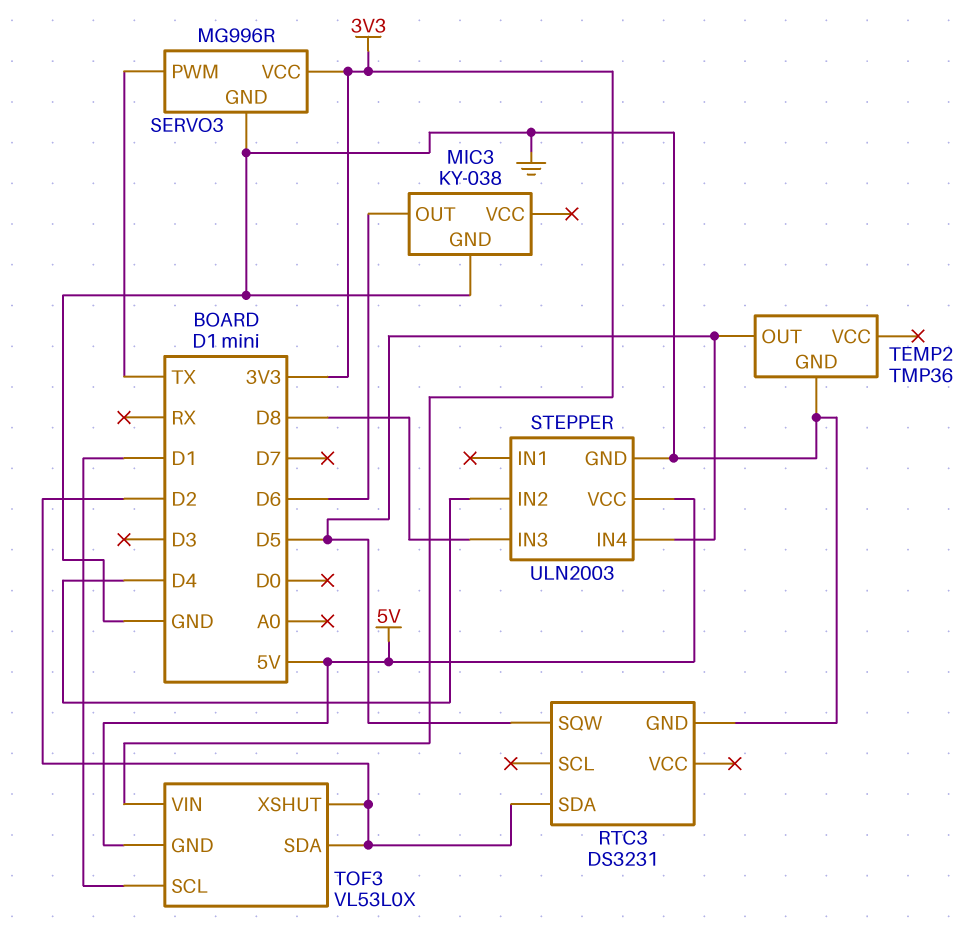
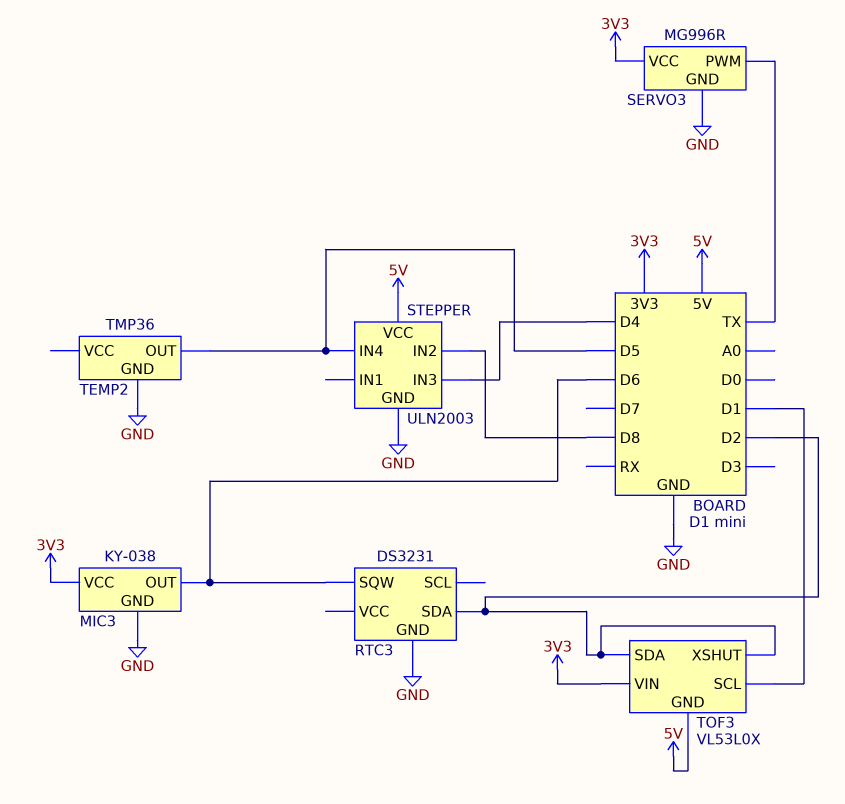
MIC3 pin VCC: none -> 3V3
RTC3 pin SQW: D5 -> D6
STEPPER pin IN2: D4 -> D8
STEPPER pin IN3: D8 -> D4

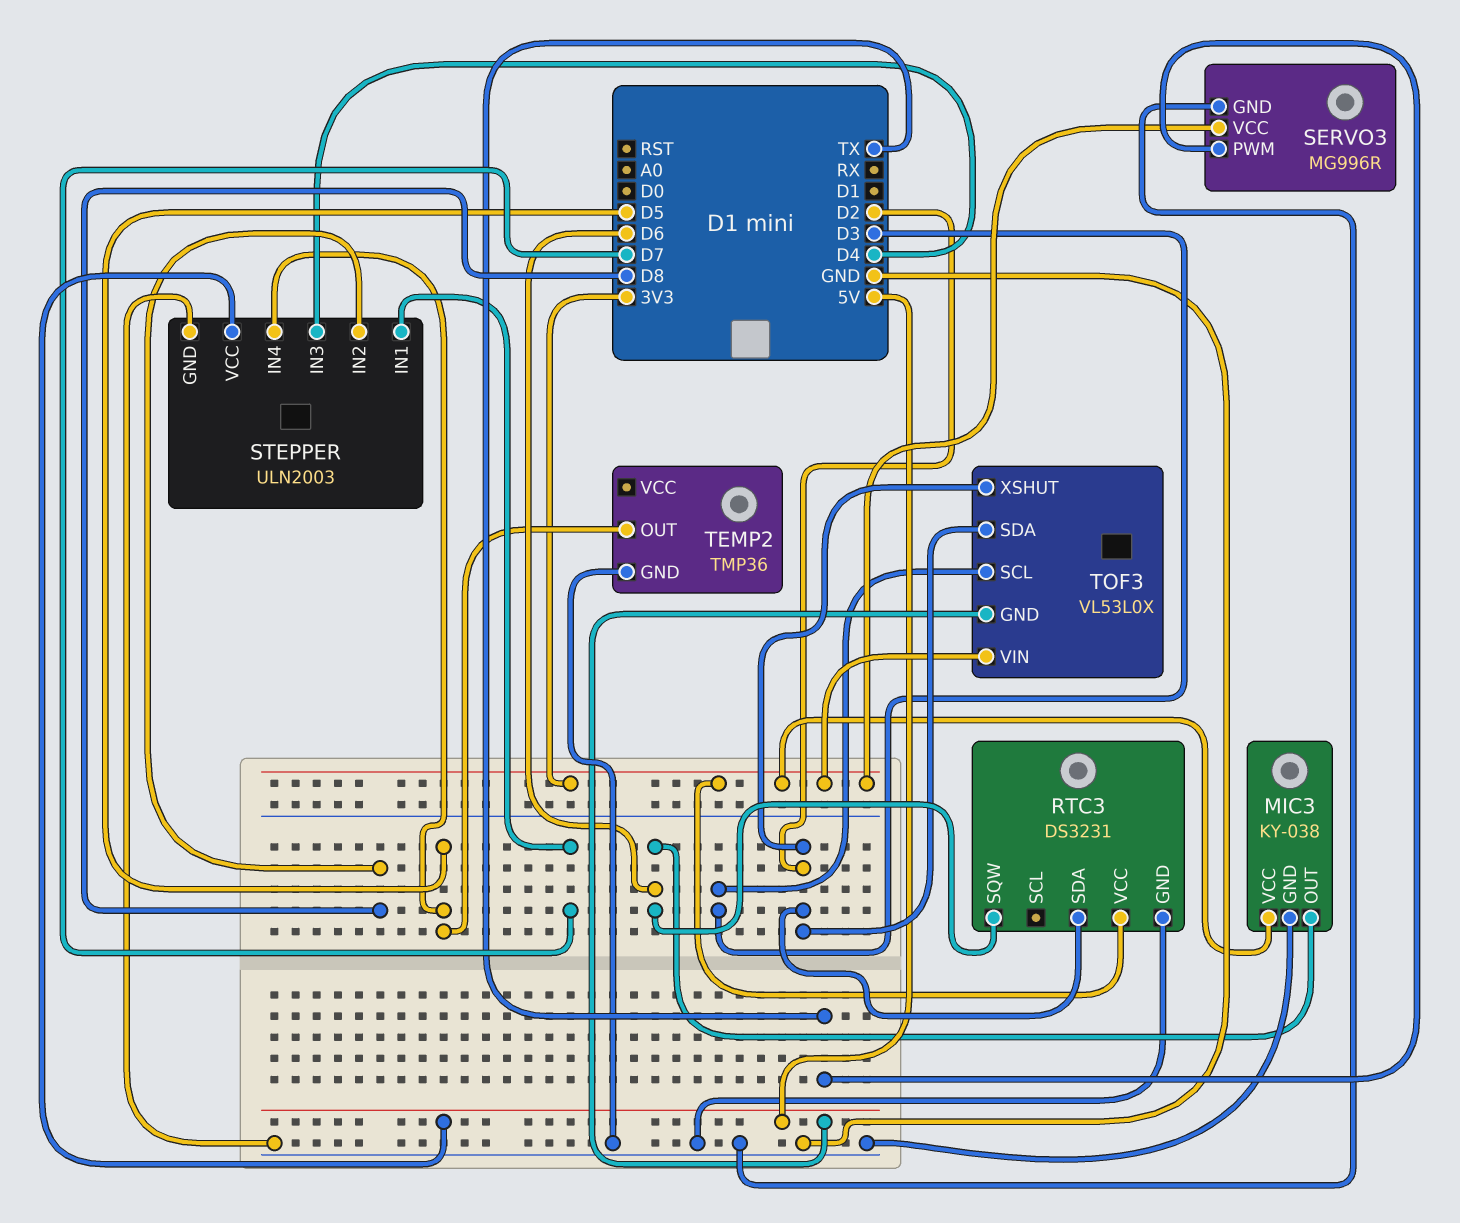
RTC3 pin VCC: none -> 3V3
STEPPER pin IN1: none -> D7
TOF3 pin SCL: D1 -> D3

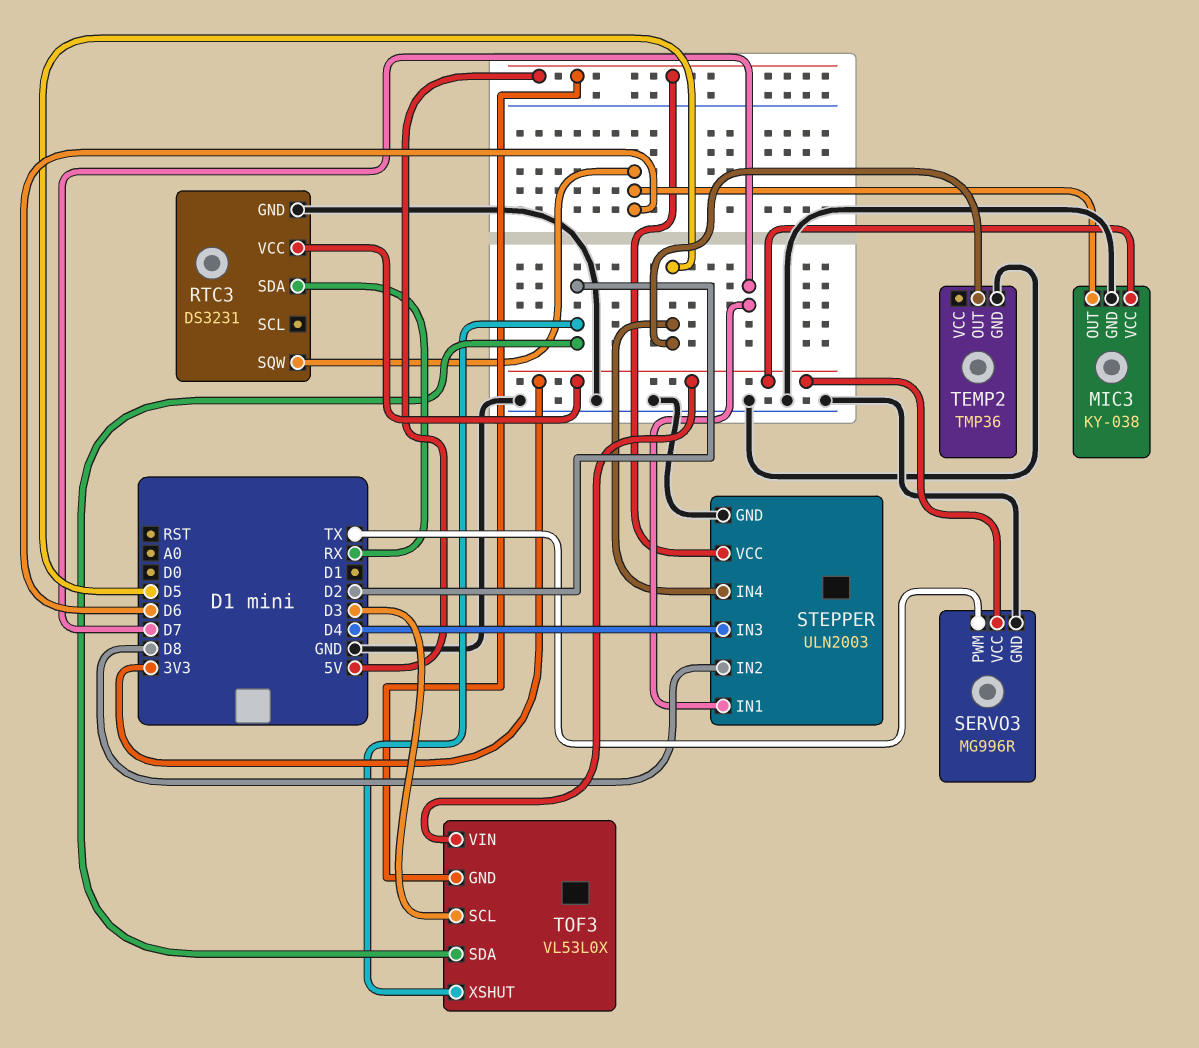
RTC3 pin SDA: D2 -> RX

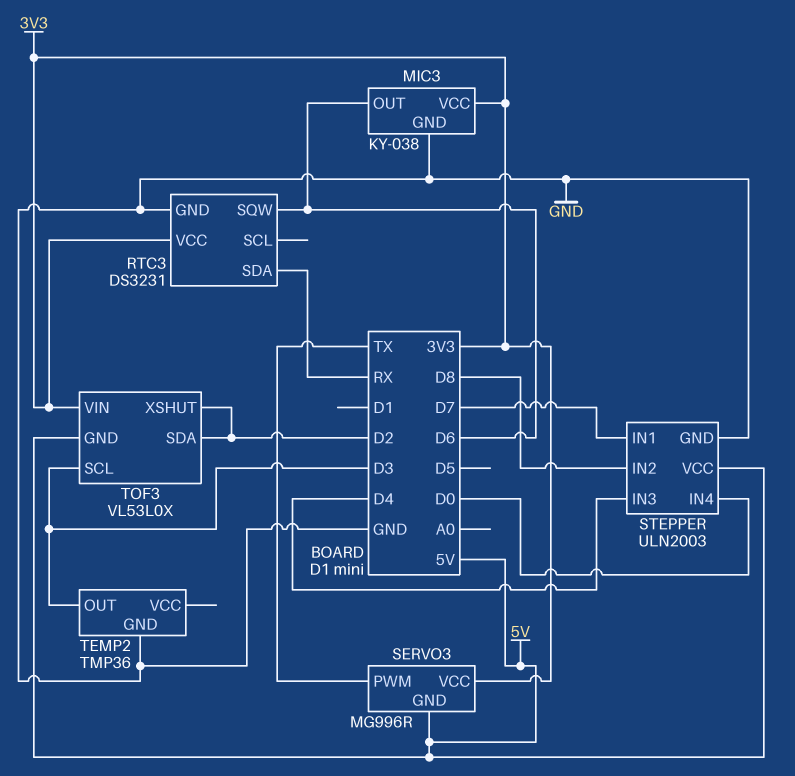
SERVO3 pin GND: GND -> 5V
STEPPER pin IN4: D5 -> D0
TEMP2 pin OUT: D5 -> D3

